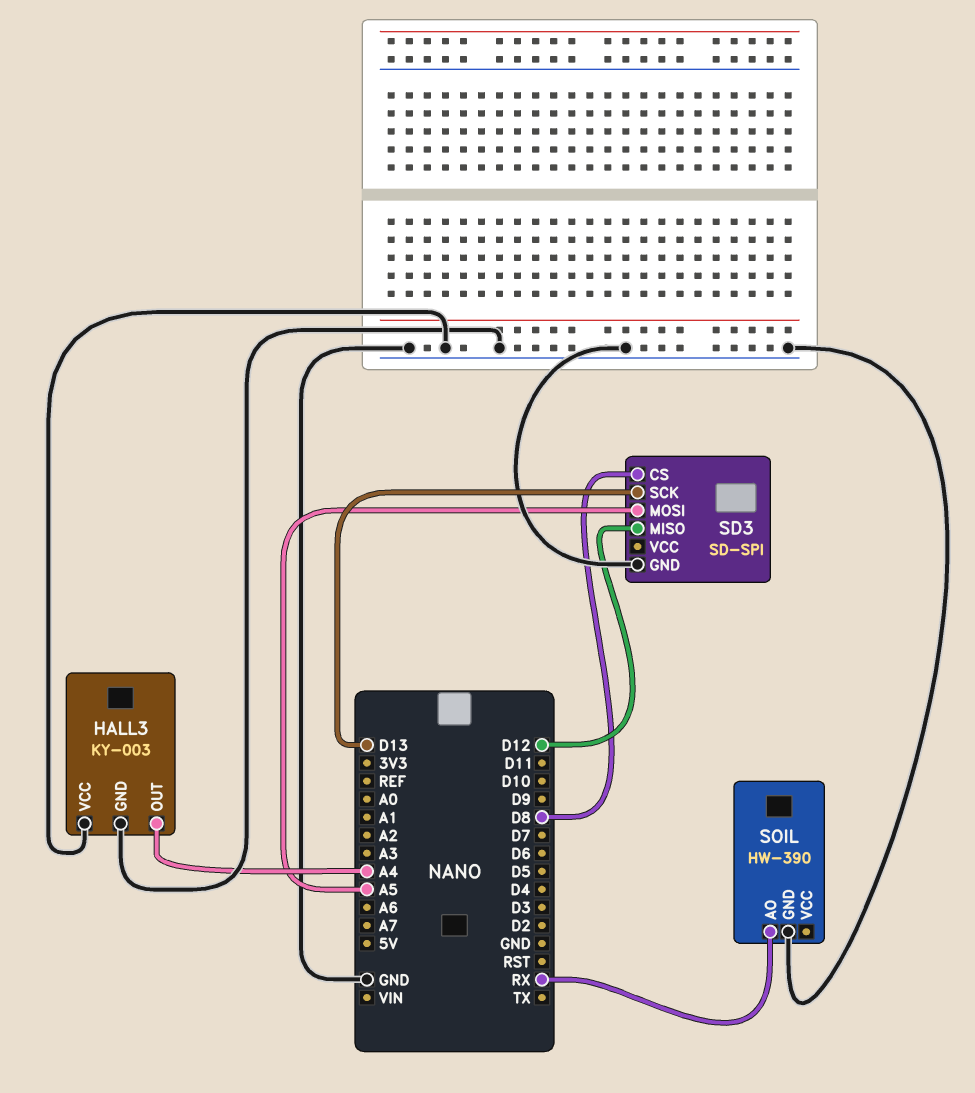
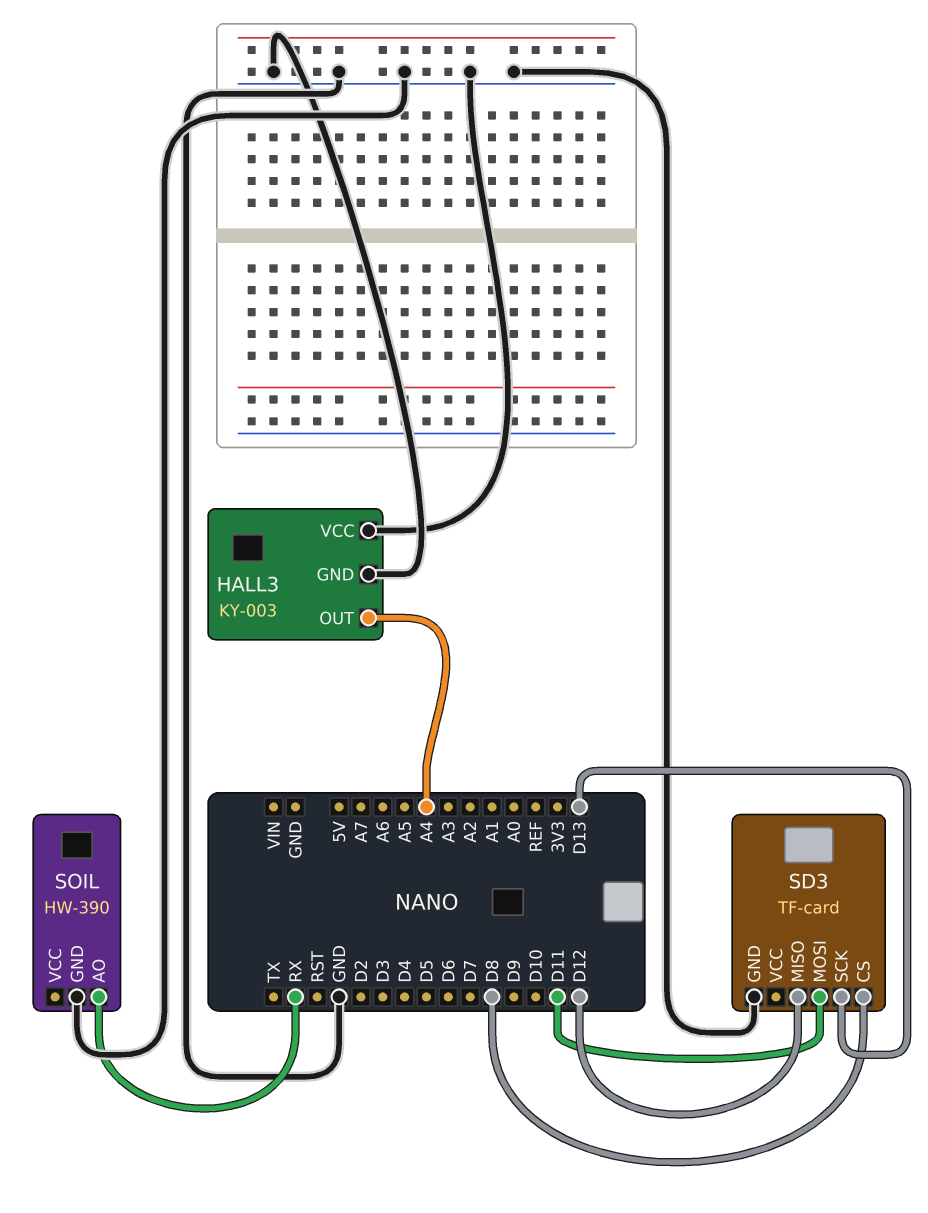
SD3: SD-SPI -> TF-card
SD3 pin MOSI: A5 -> D11

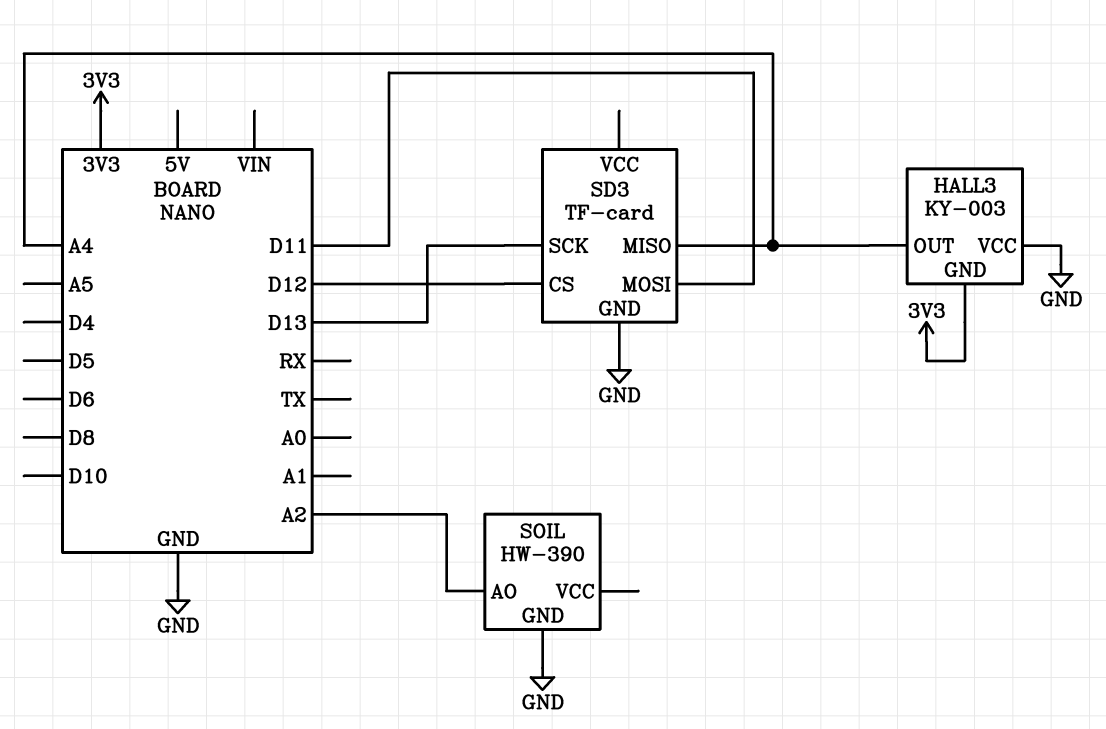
HALL3 pin GND: GND -> 3V3
SD3 pin CS: D8 -> D12
SD3 pin MISO: D12 -> A4
SOIL pin AO: RX -> A2

